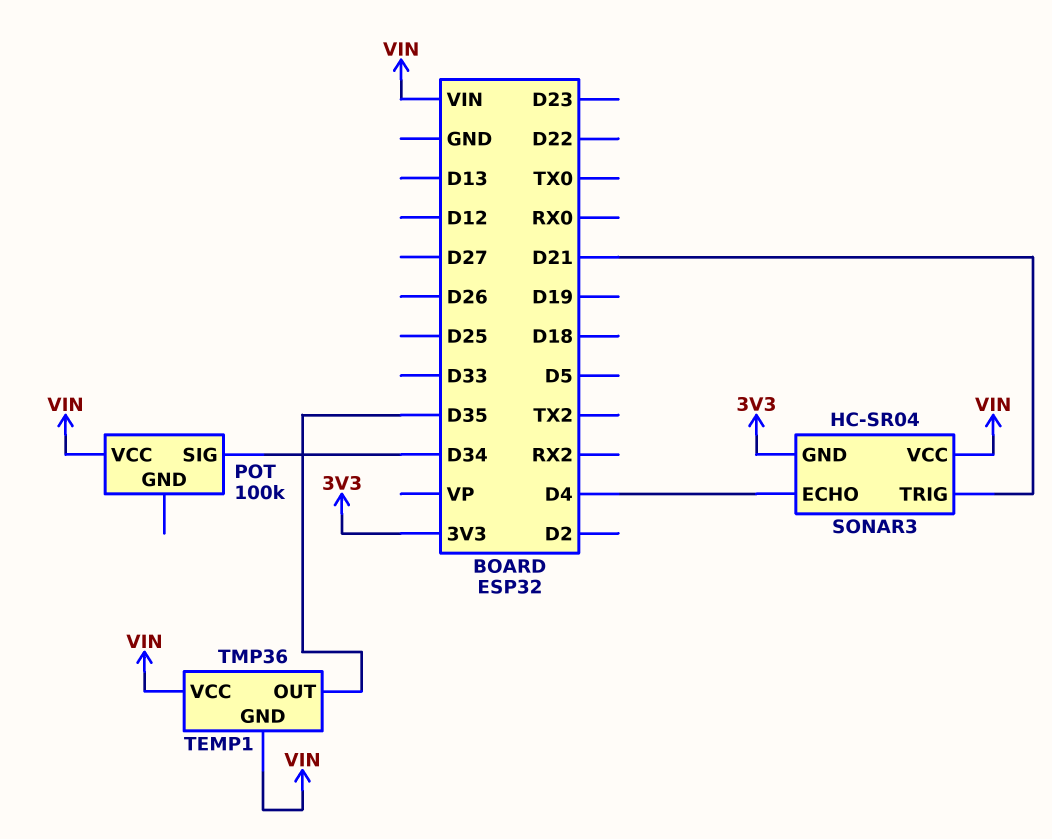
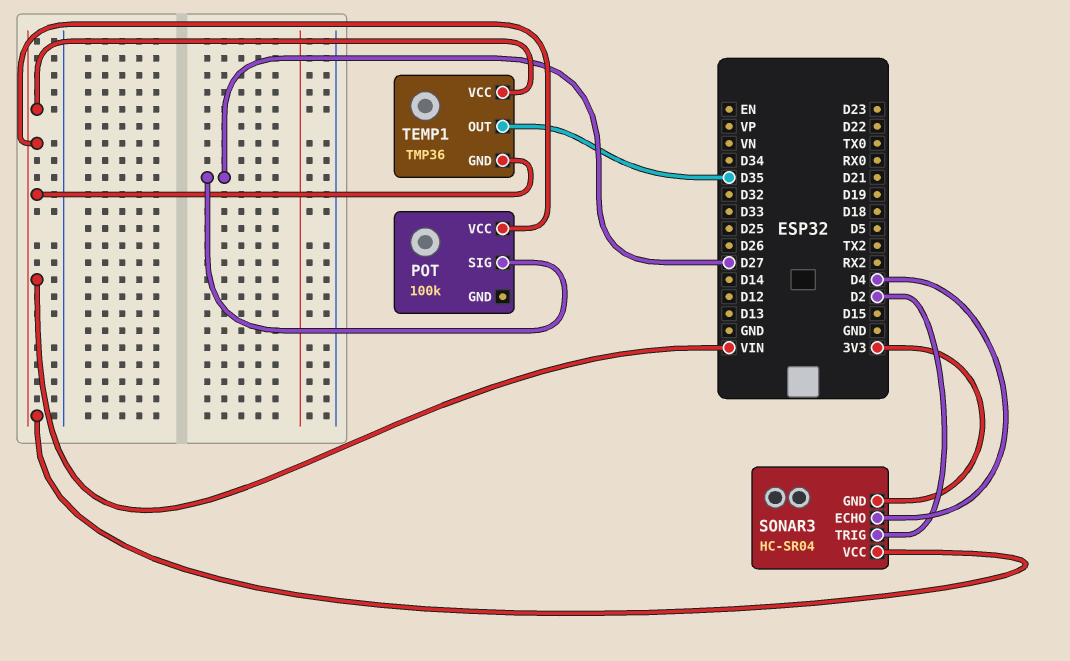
POT pin SIG: D34 -> D27
SONAR3 pin TRIG: D21 -> D2

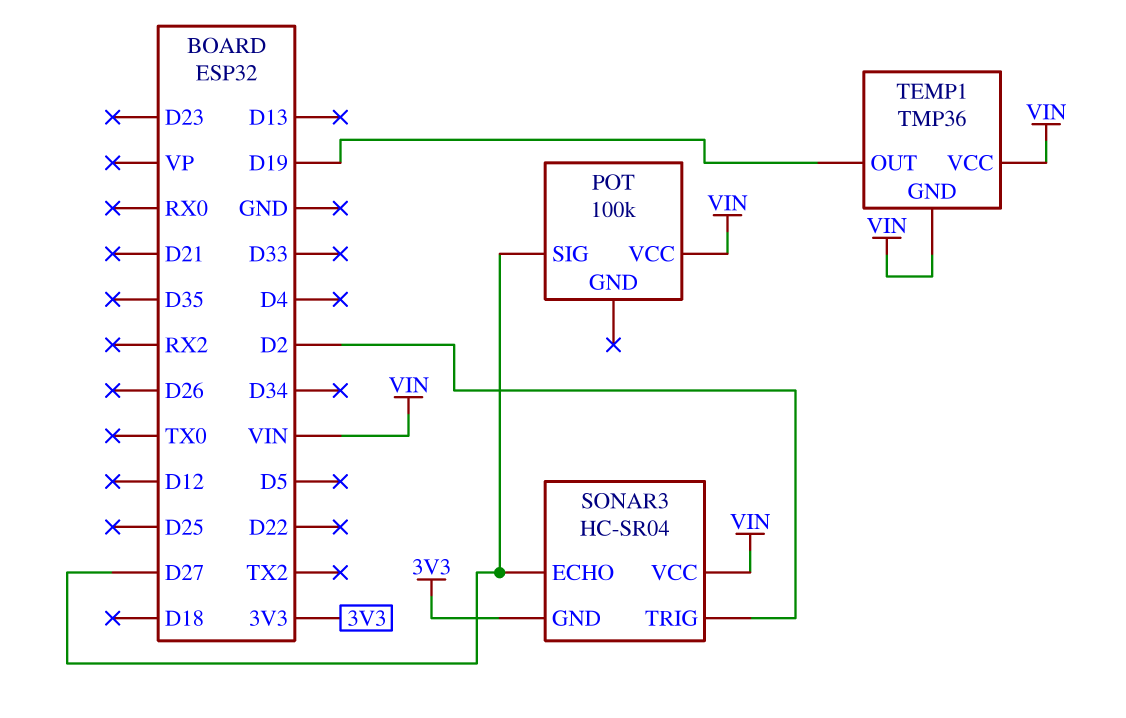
SONAR3 pin ECHO: D4 -> D27
TEMP1 pin OUT: D35 -> D19

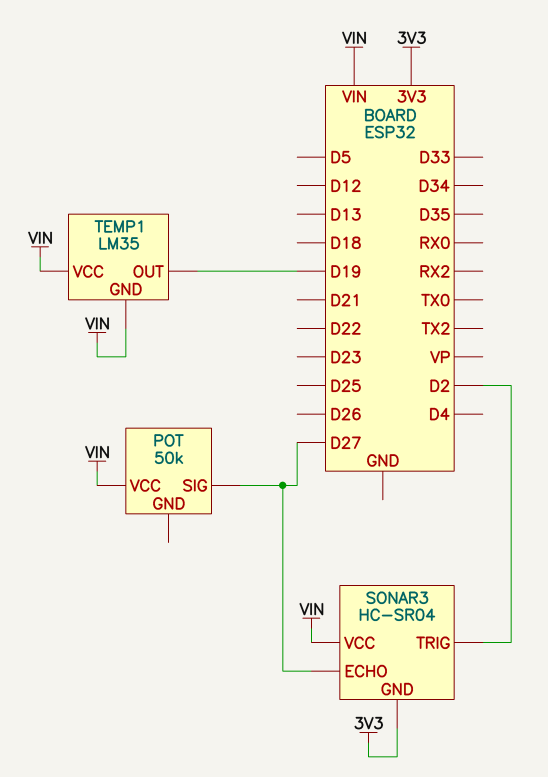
POT: 100k -> 50k
TEMP1: TMP36 -> LM35

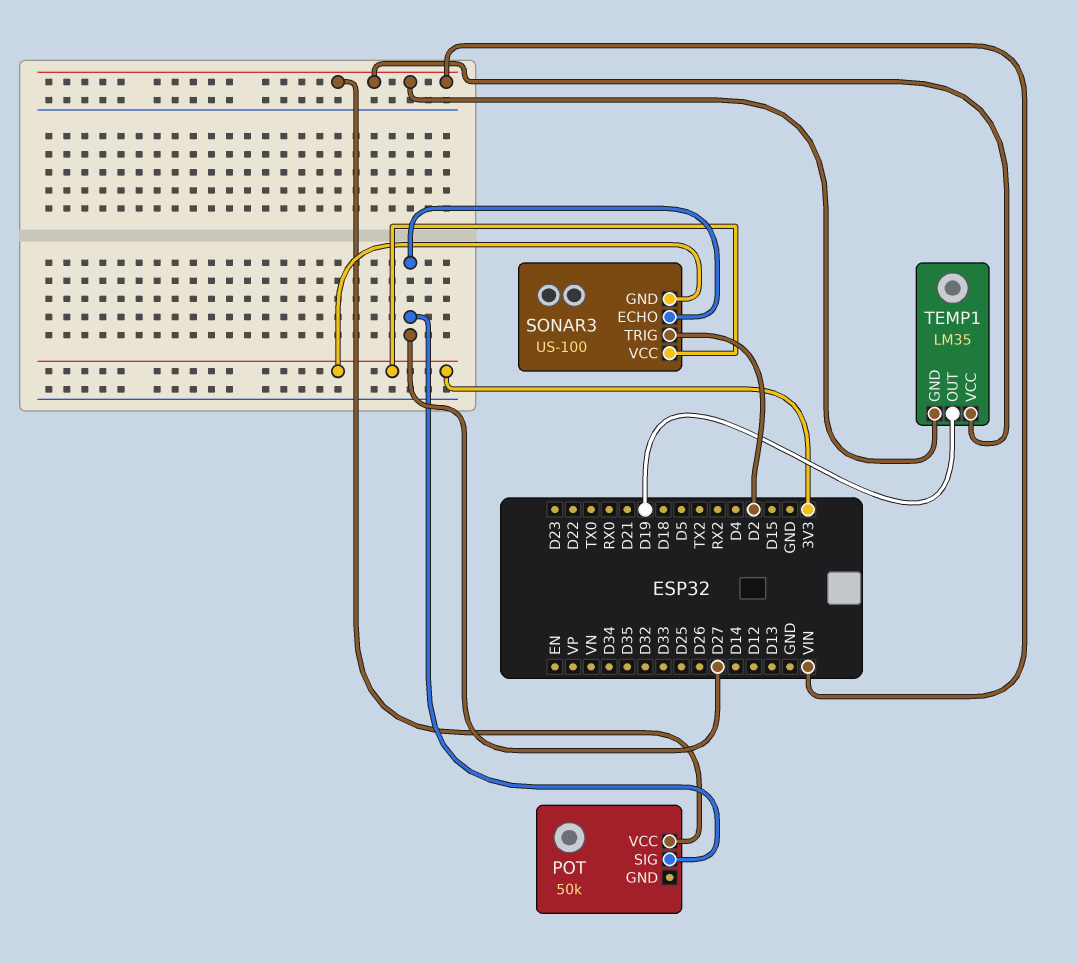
SONAR3: HC-SR04 -> US-100
SONAR3 pin VCC: VIN -> 3V3

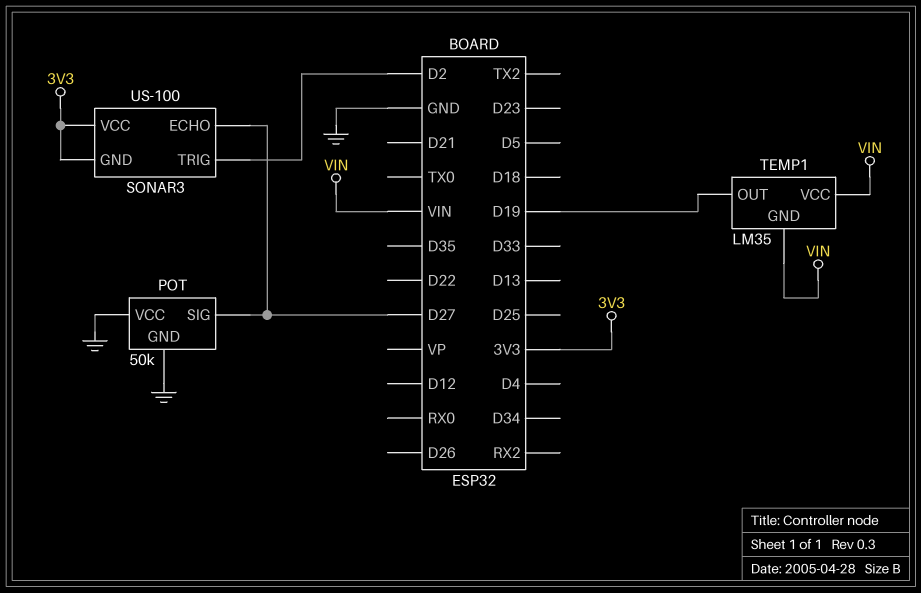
POT pin GND: none -> GND
POT pin VCC: VIN -> GND

